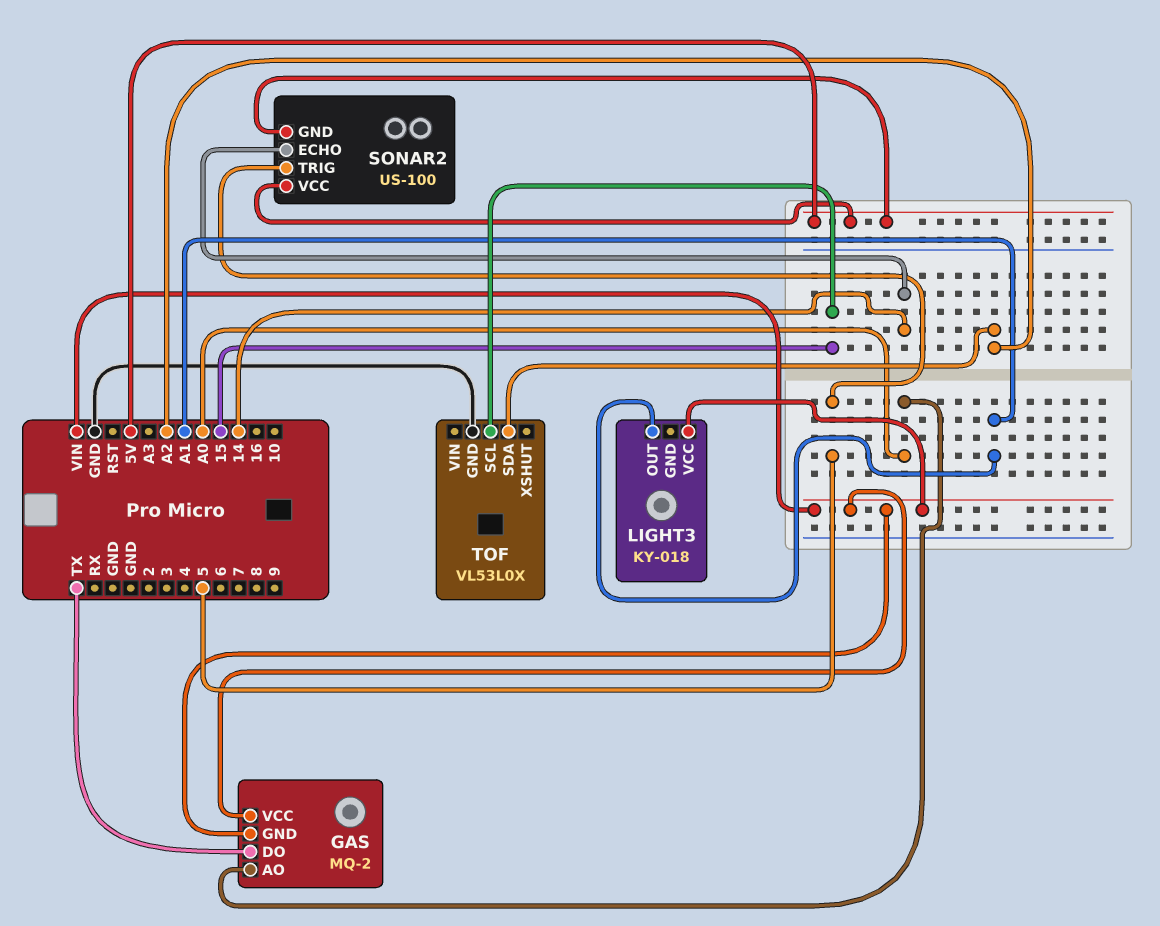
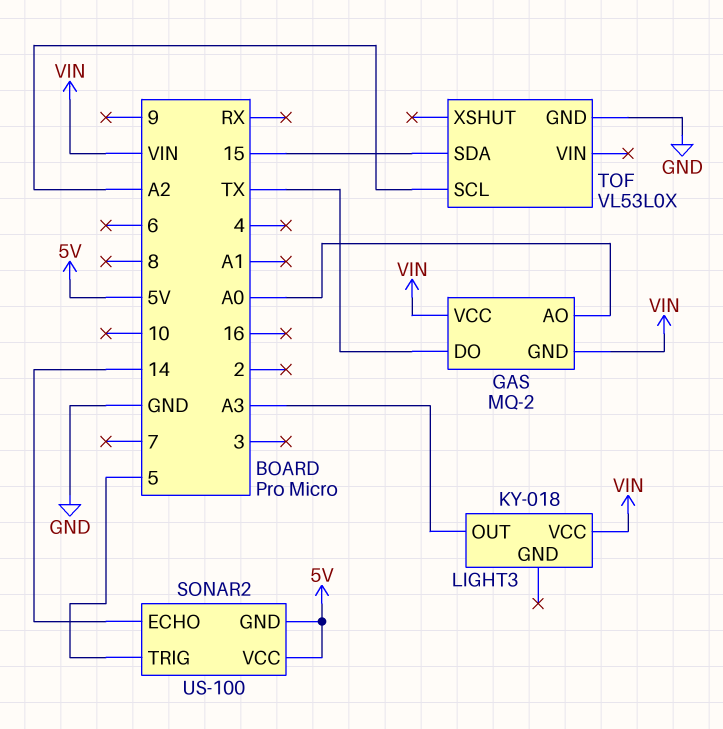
LIGHT3 pin OUT: A1 -> A3
TOF pin SCL: 15 -> A2
TOF pin SDA: A2 -> 15

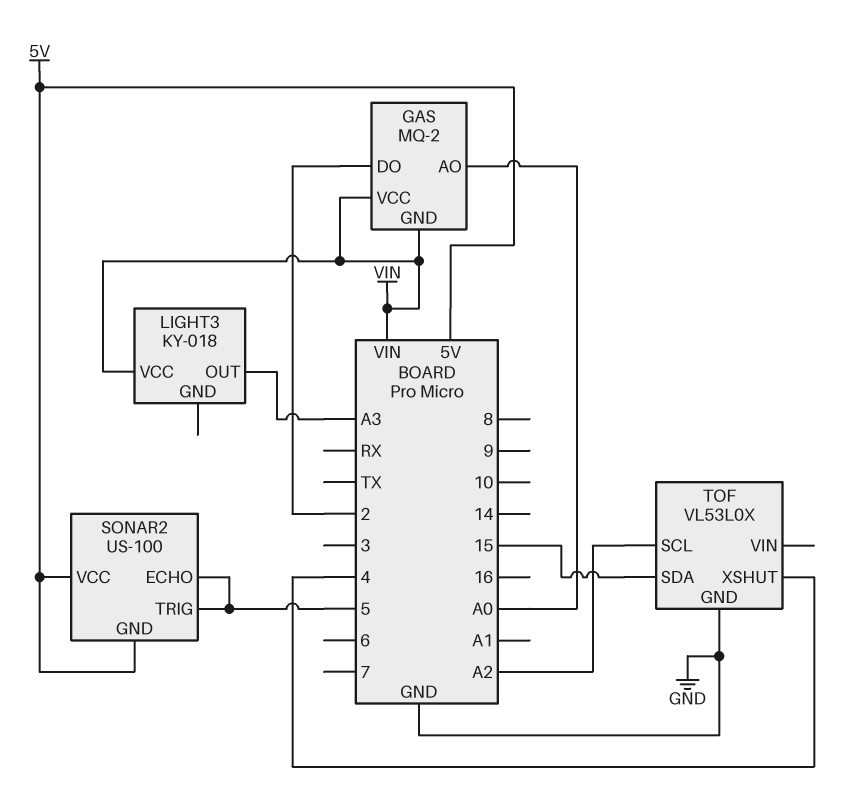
GAS pin DO: TX -> 2
SONAR2 pin ECHO: 14 -> 5
TOF pin XSHUT: none -> 4

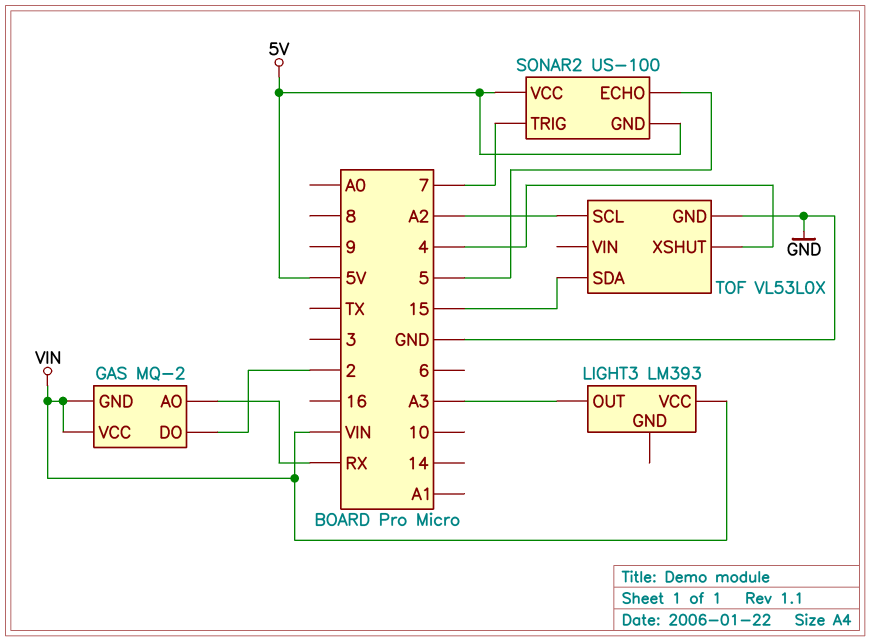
GAS pin AO: A0 -> RX
LIGHT3: KY-018 -> LM393
SONAR2 pin TRIG: 5 -> 7

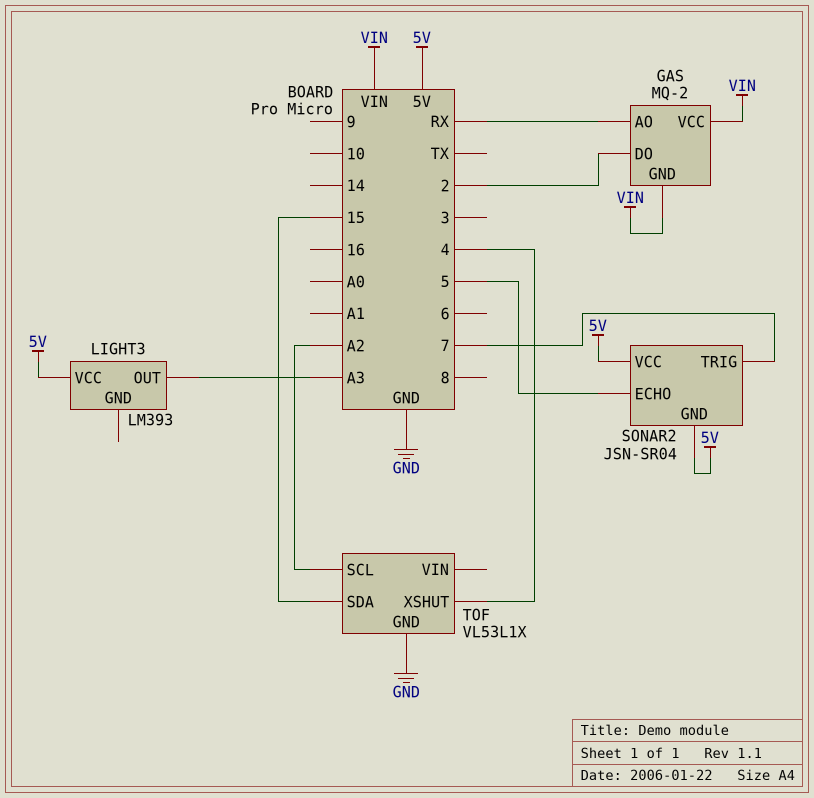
LIGHT3 pin VCC: VIN -> 5V
SONAR2: US-100 -> JSN-SR04
TOF: VL53L0X -> VL53L1X

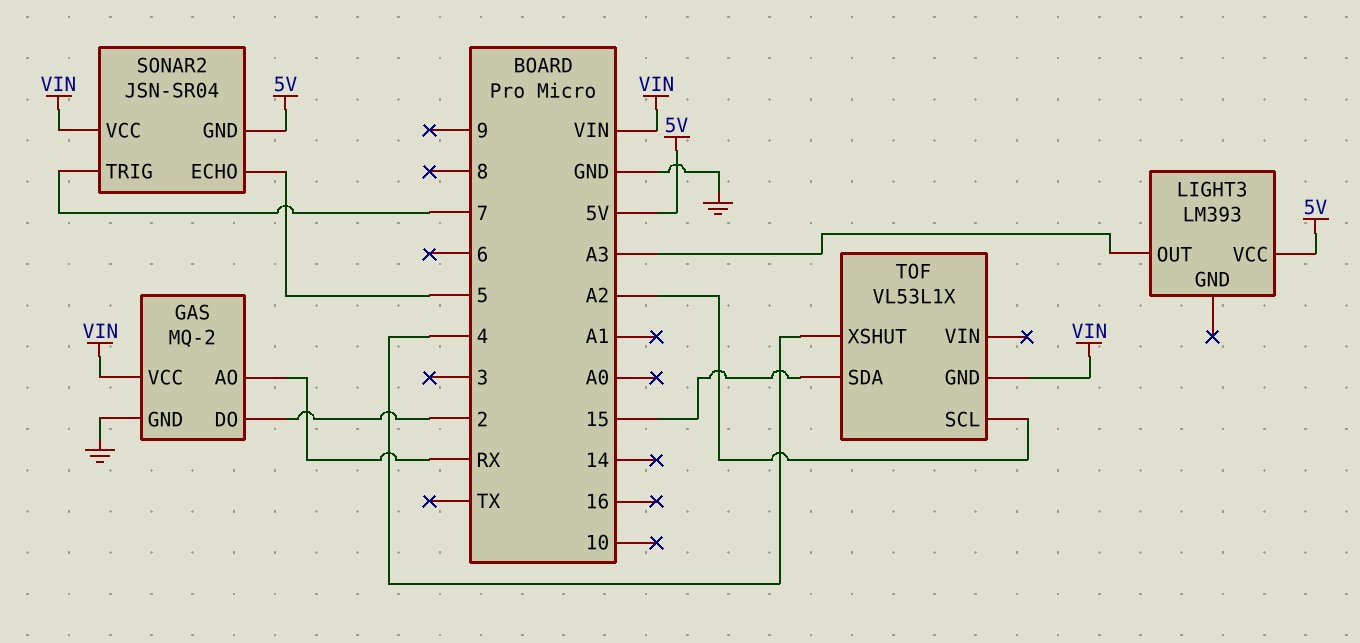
GAS pin GND: VIN -> GND
SONAR2 pin VCC: 5V -> VIN
TOF pin GND: GND -> VIN

